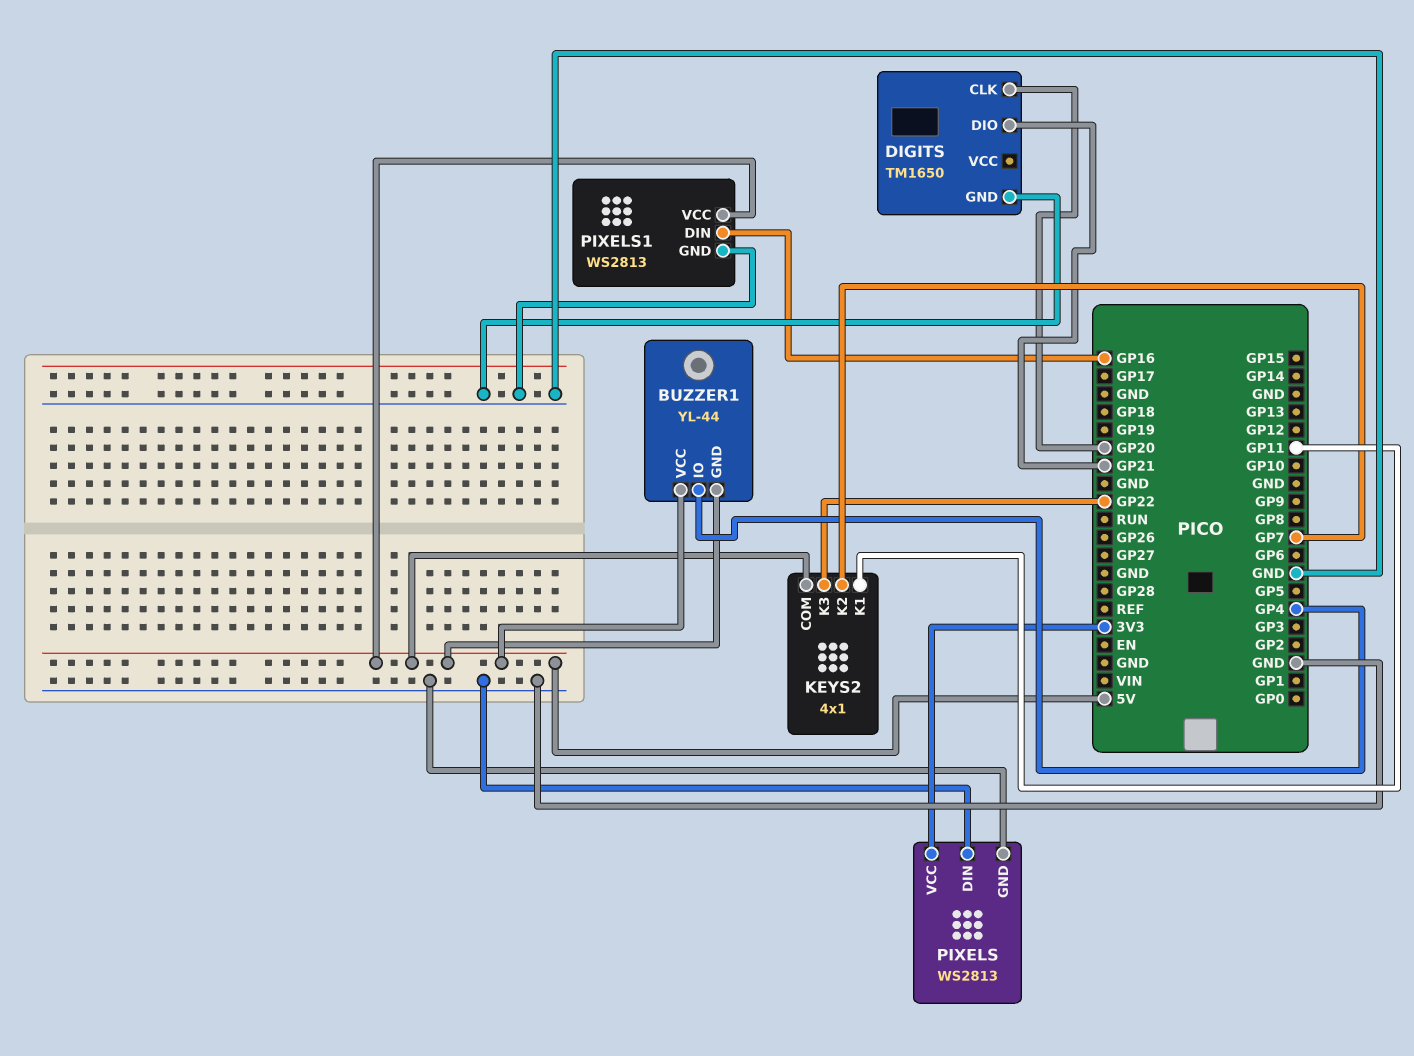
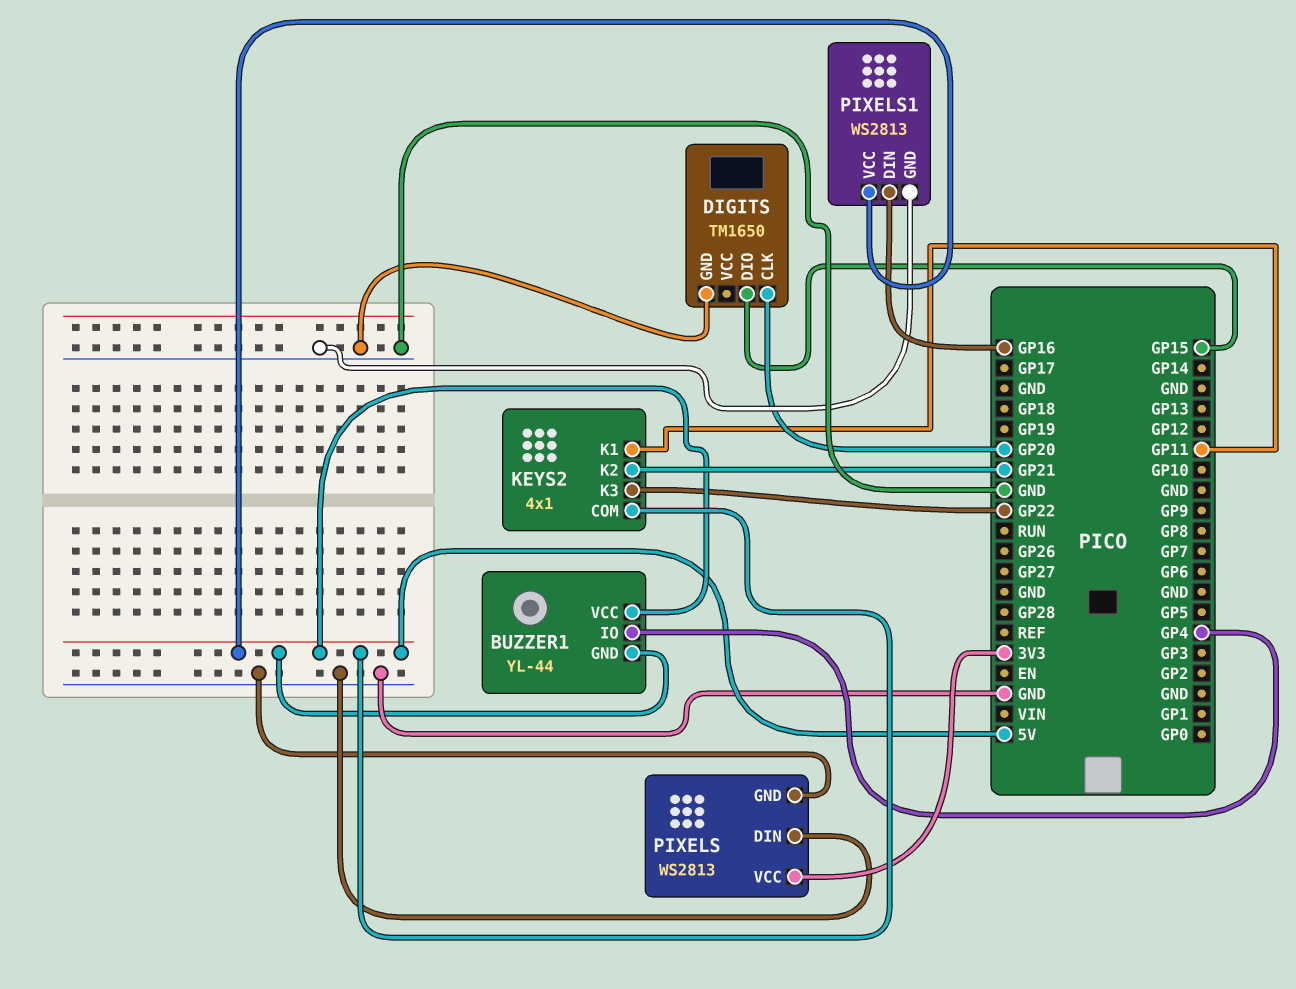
DIGITS pin DIO: GP21 -> GP15
KEYS2 pin K2: GP7 -> GP21

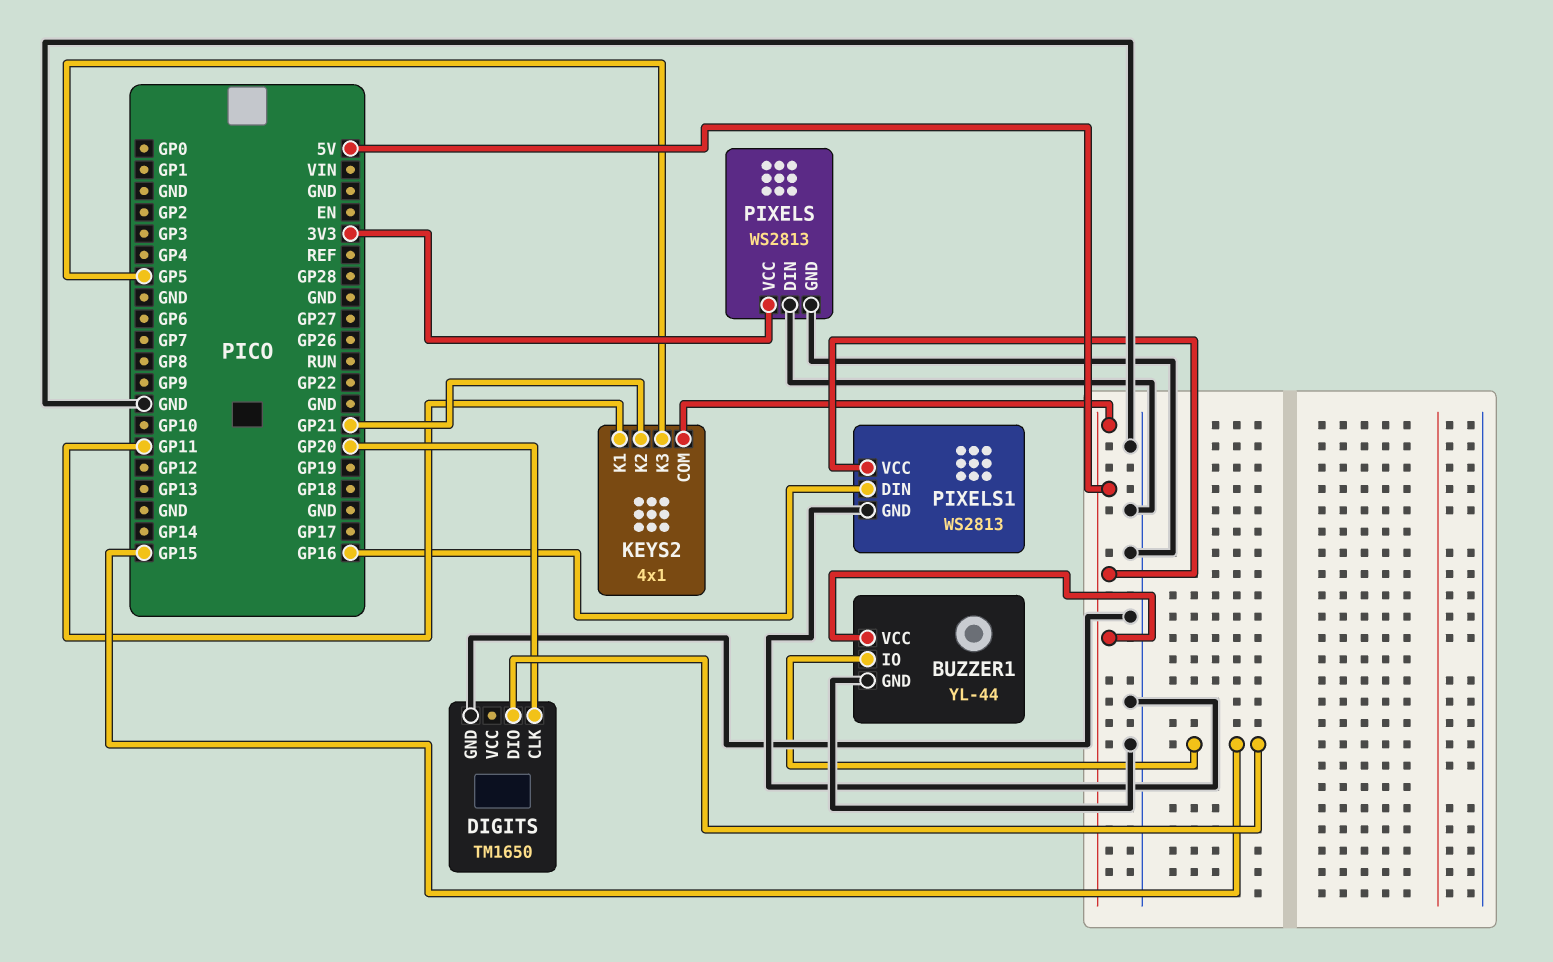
BUZZER1 pin GND: 5V -> GND
BUZZER1 pin IO: GP4 -> GP15
KEYS2 pin K3: GP22 -> GP5

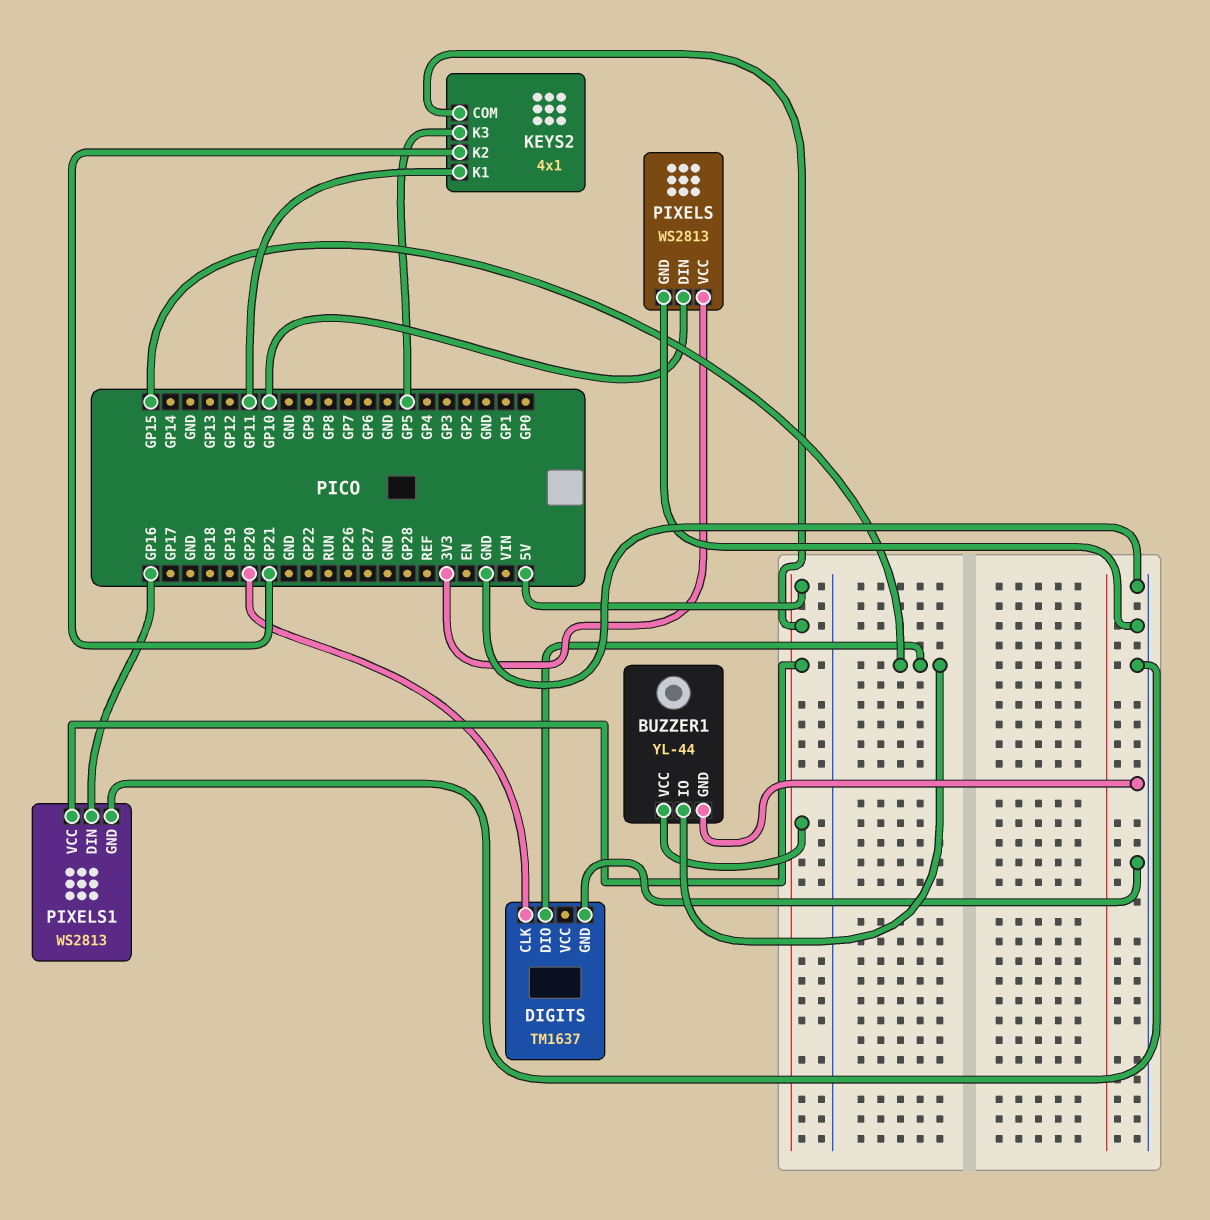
DIGITS: TM1650 -> TM1637
PIXELS pin DIN: GND -> GP10

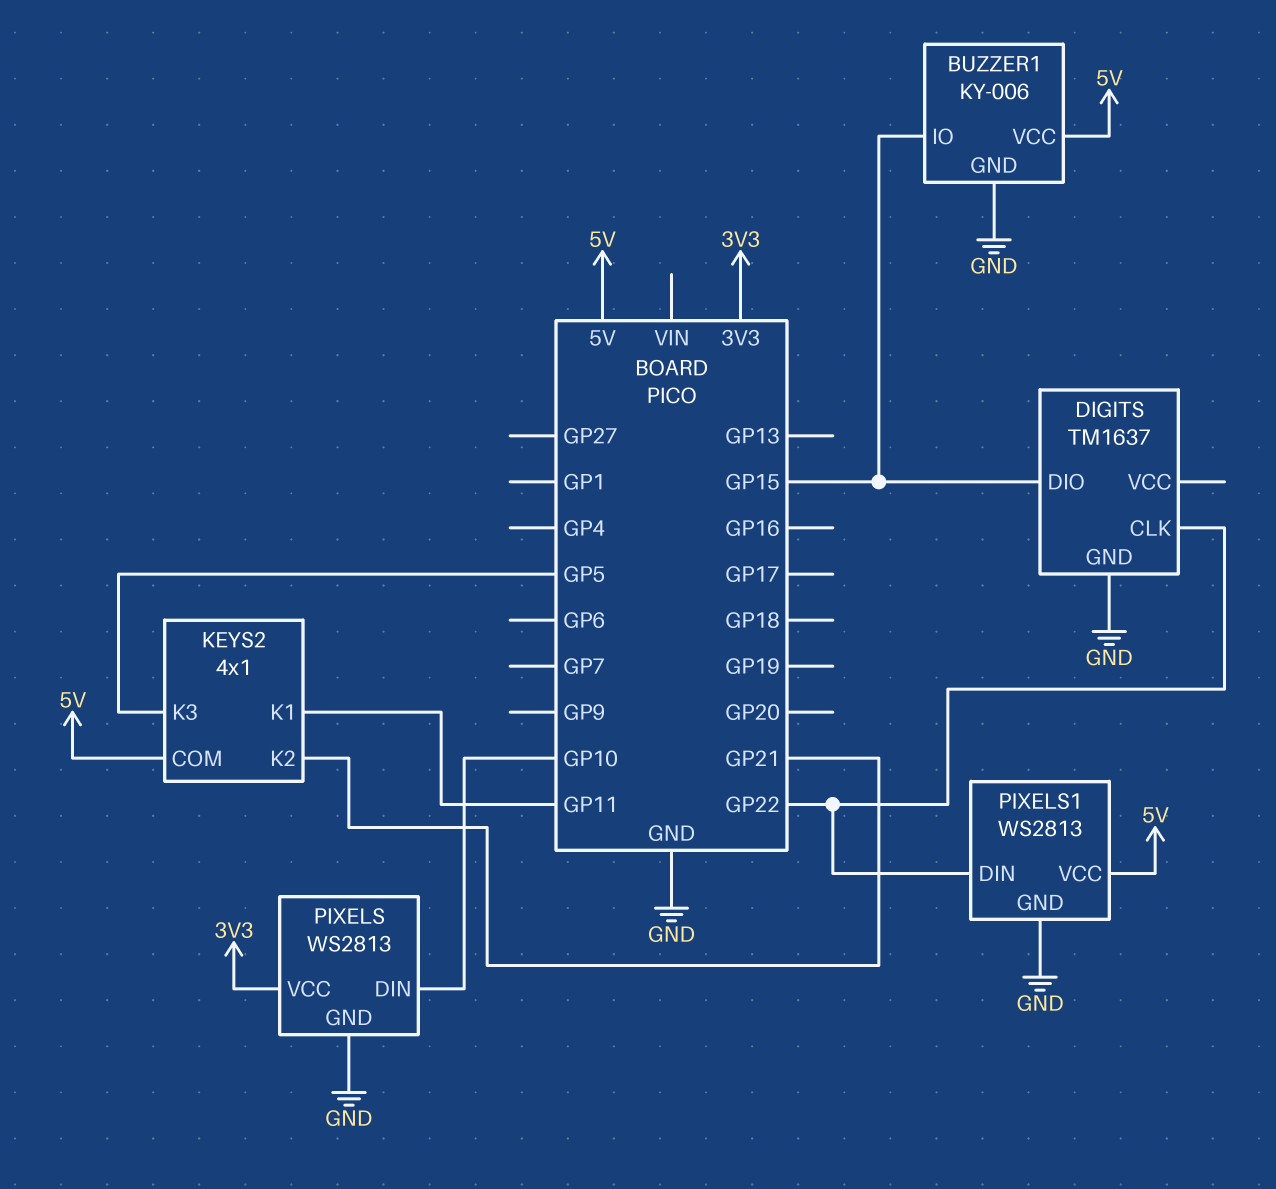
BUZZER1: YL-44 -> KY-006
DIGITS pin CLK: GP20 -> GP22
PIXELS1 pin DIN: GP16 -> GP22

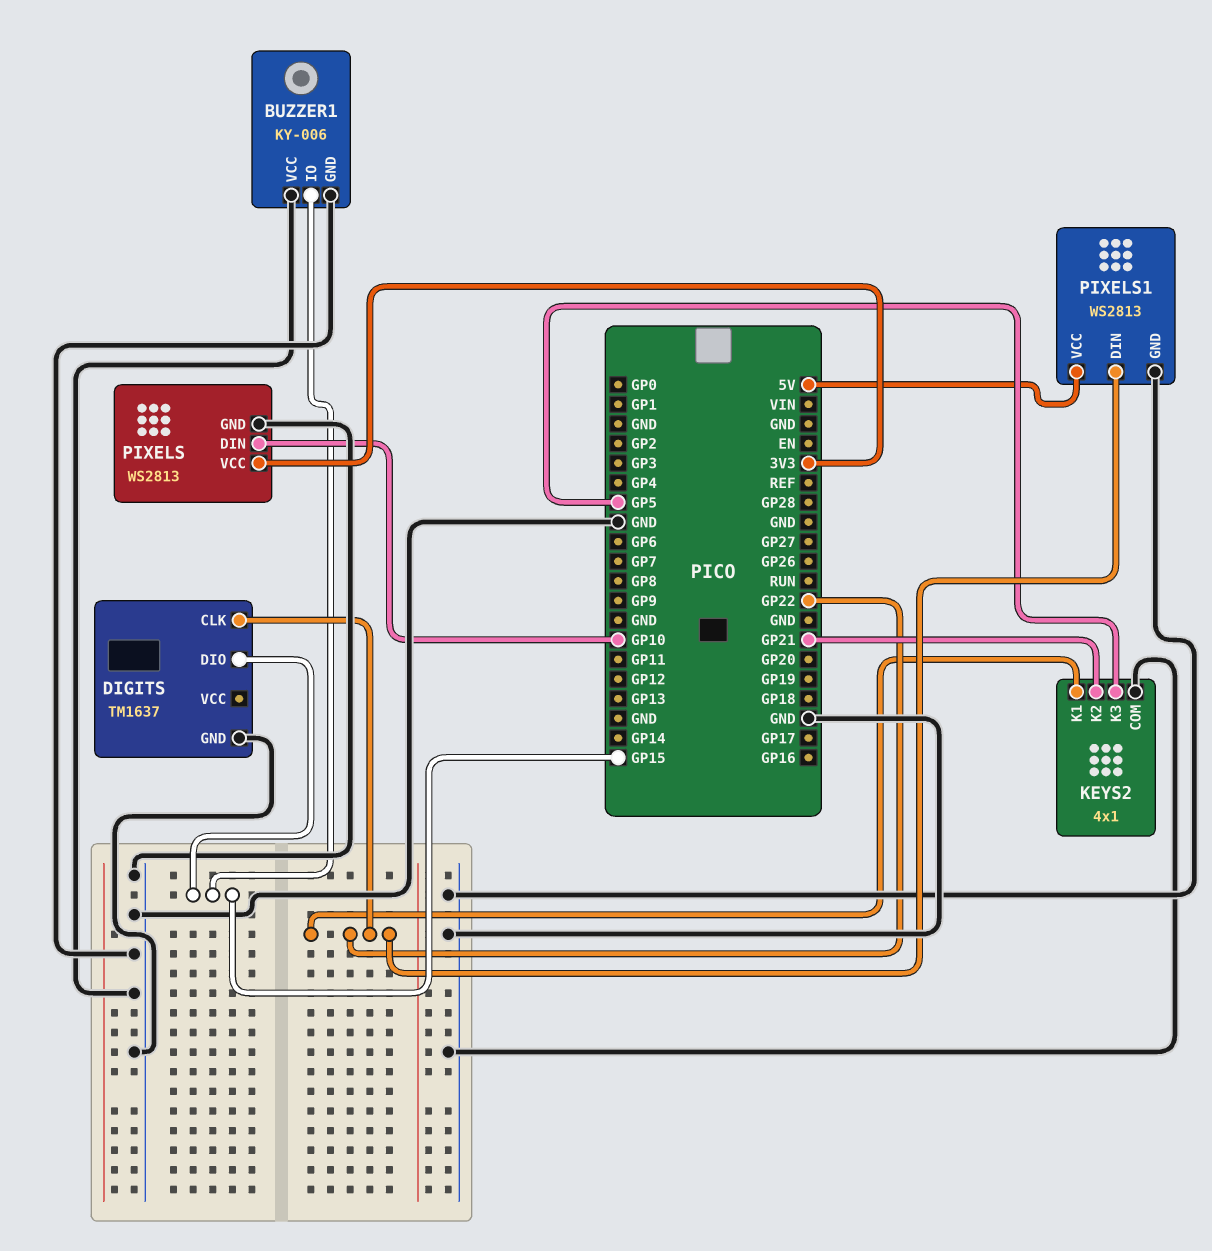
BUZZER1 pin VCC: 5V -> GND
KEYS2 pin COM: 5V -> GND
KEYS2 pin K1: GP11 -> GP22

